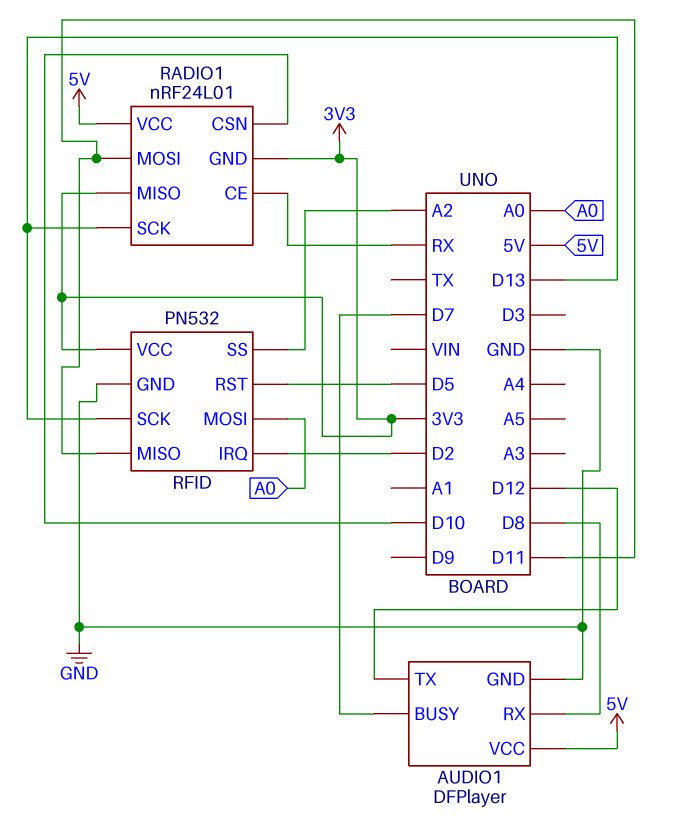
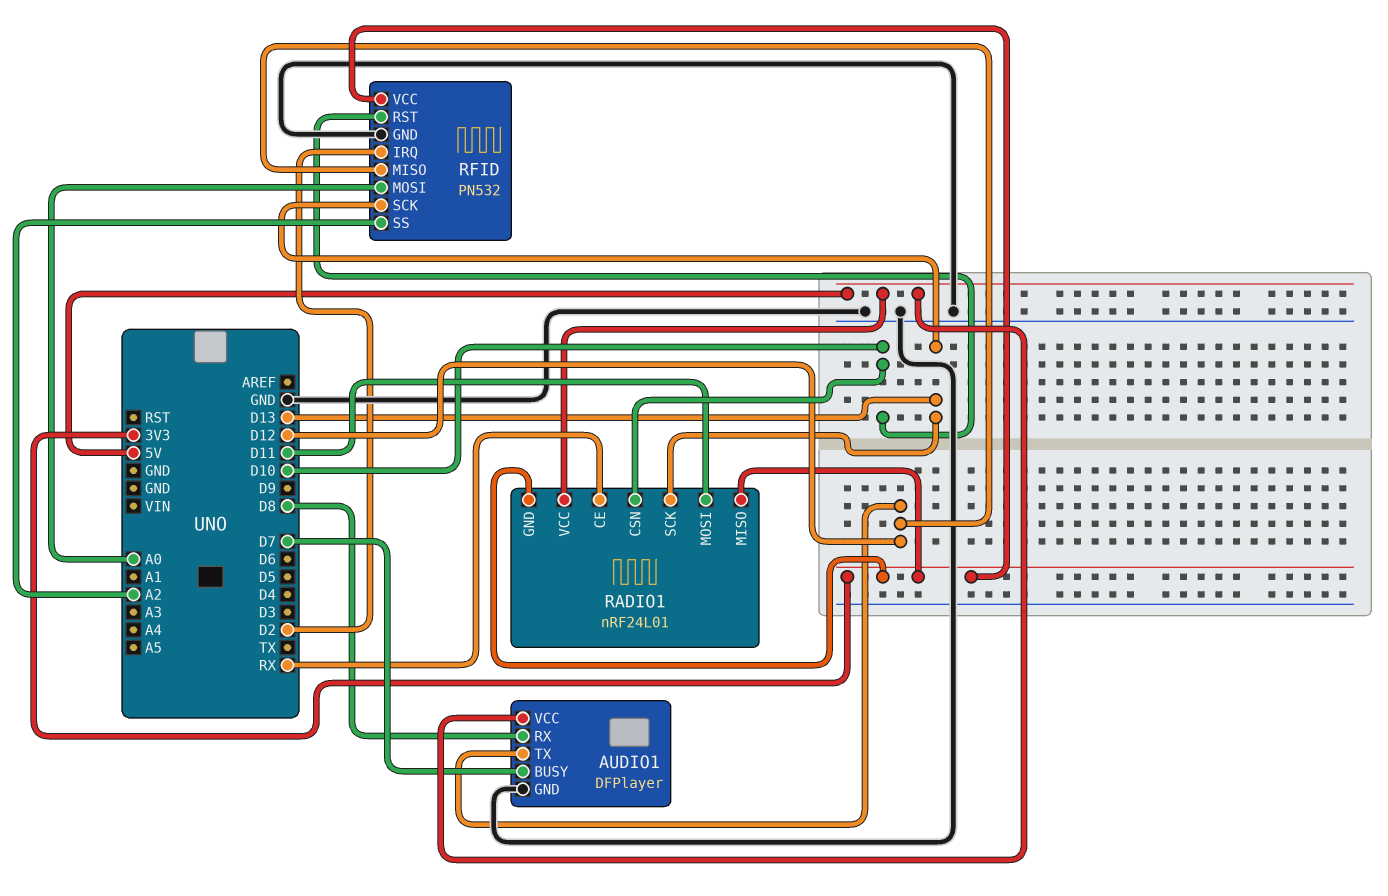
RFID pin MISO: D11 -> D12
RFID pin RST: D5 -> D10

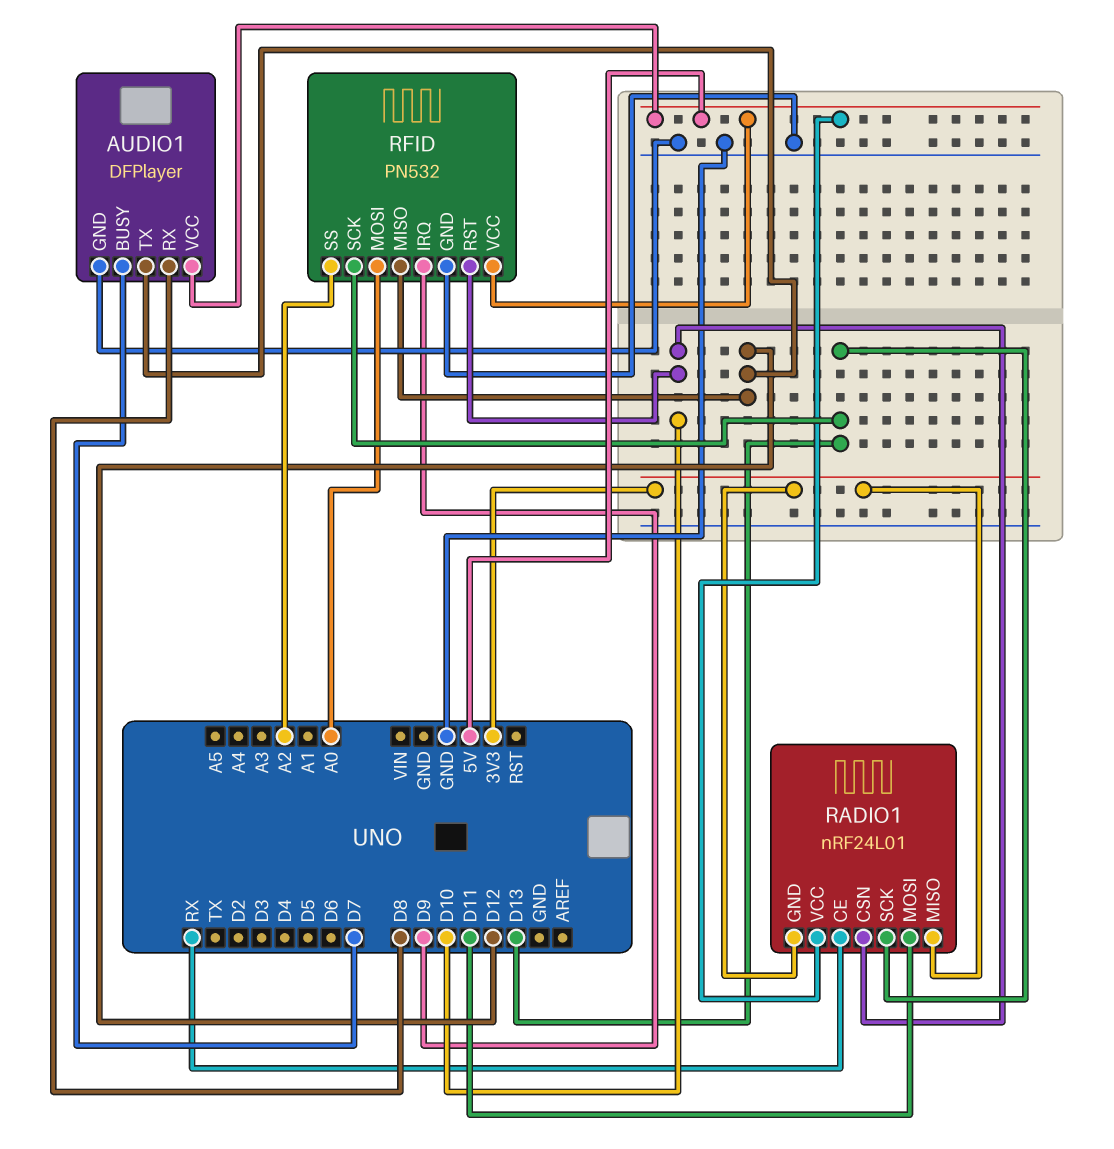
RFID pin IRQ: D2 -> D9
RFID pin VCC: 3V3 -> 5V

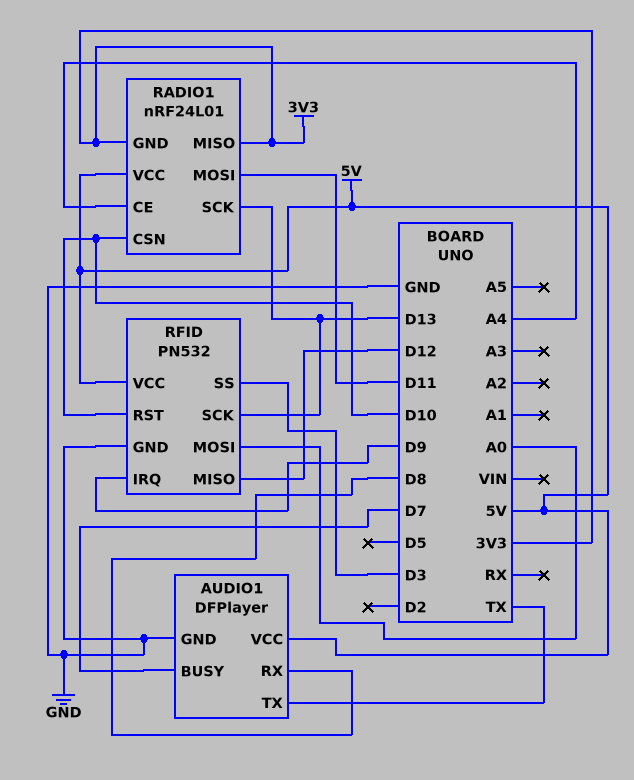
AUDIO1 pin TX: D12 -> TX
RADIO1 pin CE: RX -> A4
RFID pin SS: A2 -> D3

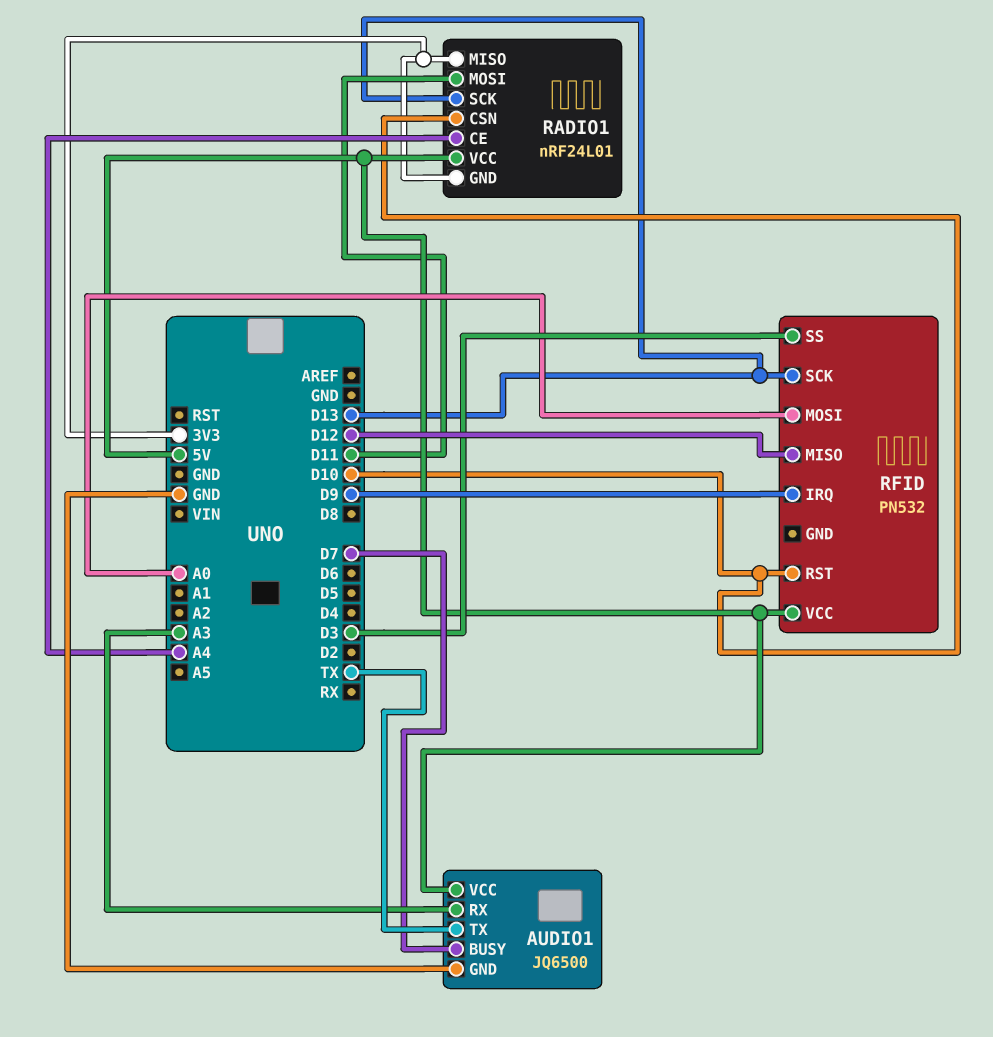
AUDIO1: DFPlayer -> JQ6500
AUDIO1 pin RX: D8 -> A3
RFID pin GND: GND -> none

